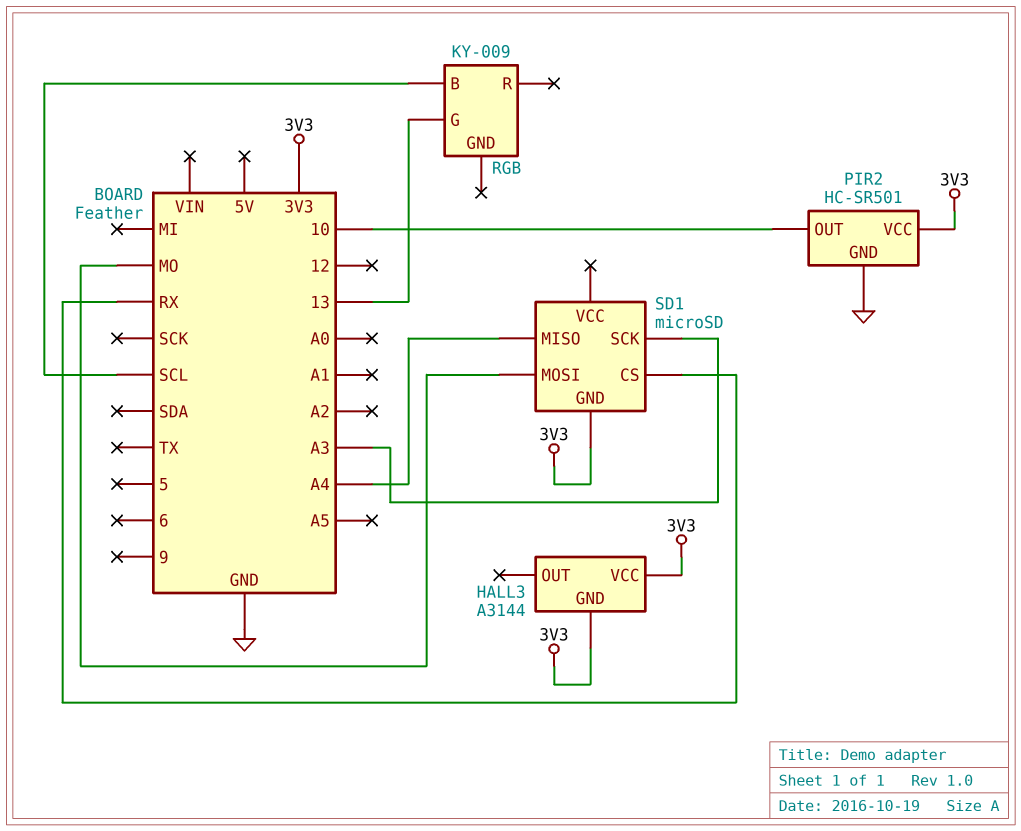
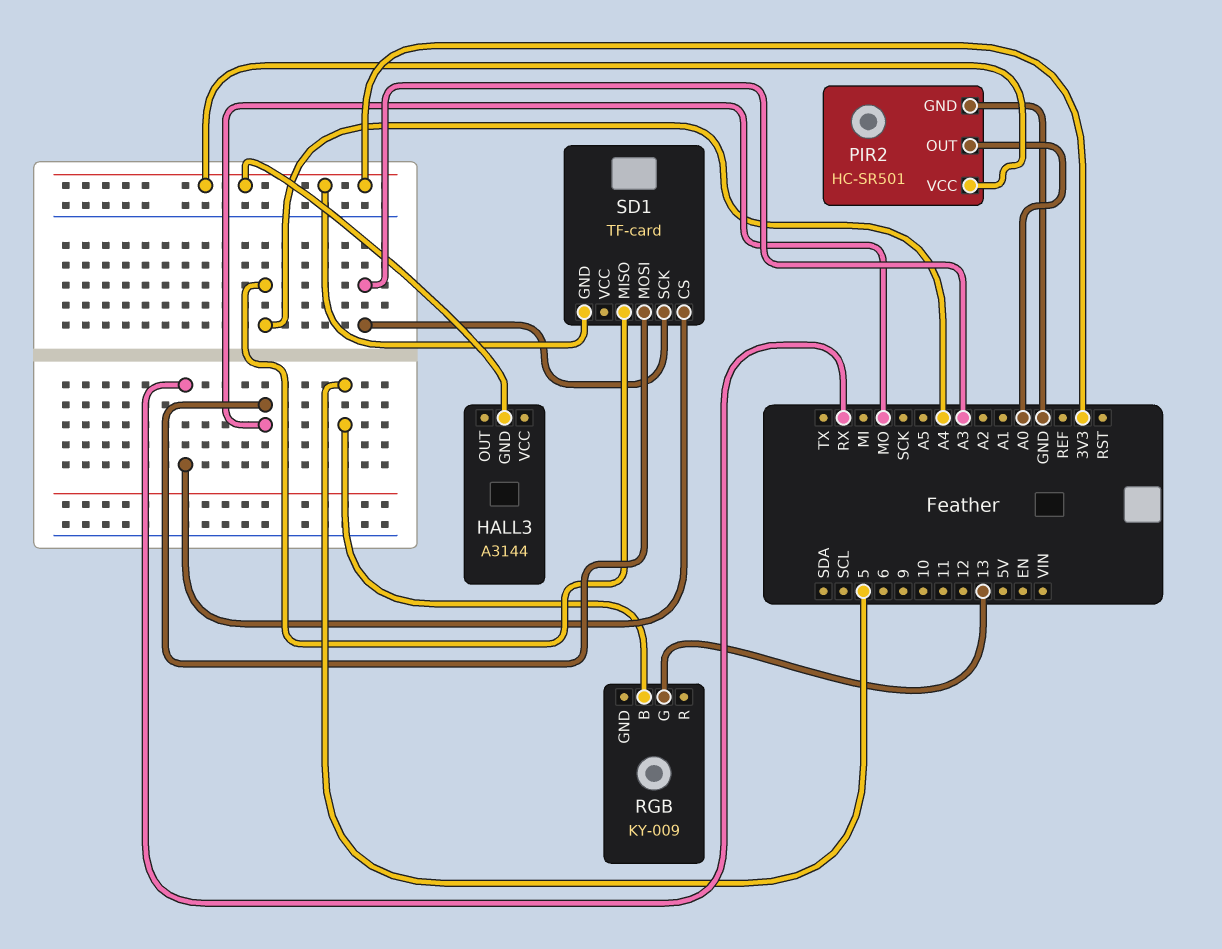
HALL3 pin VCC: 3V3 -> none
PIR2 pin OUT: 10 -> A0
RGB pin B: SCL -> 5
SD1: microSD -> TF-card

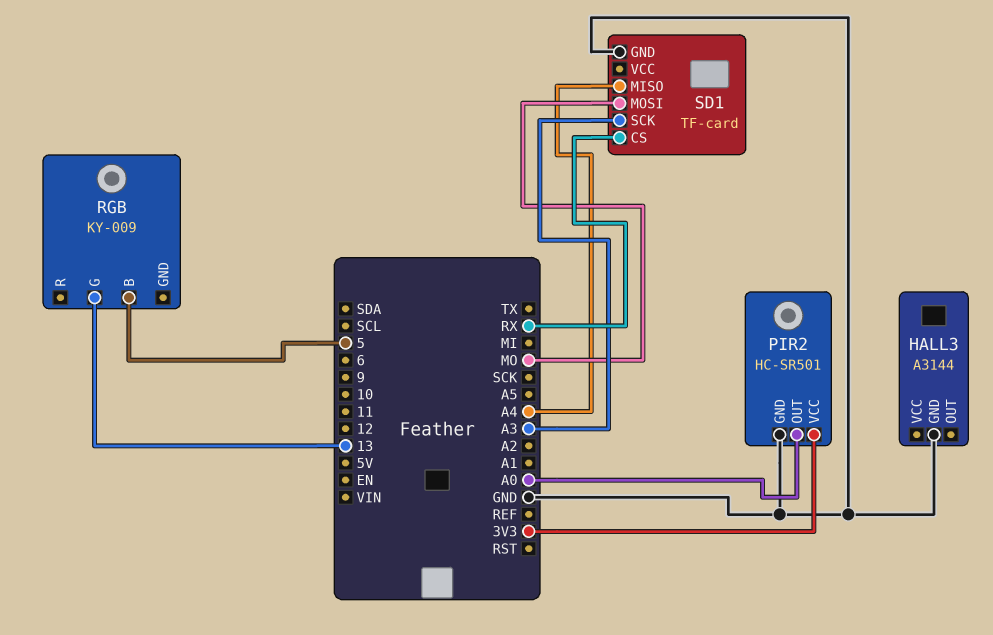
HALL3 pin GND: 3V3 -> GND
SD1 pin GND: 3V3 -> GND

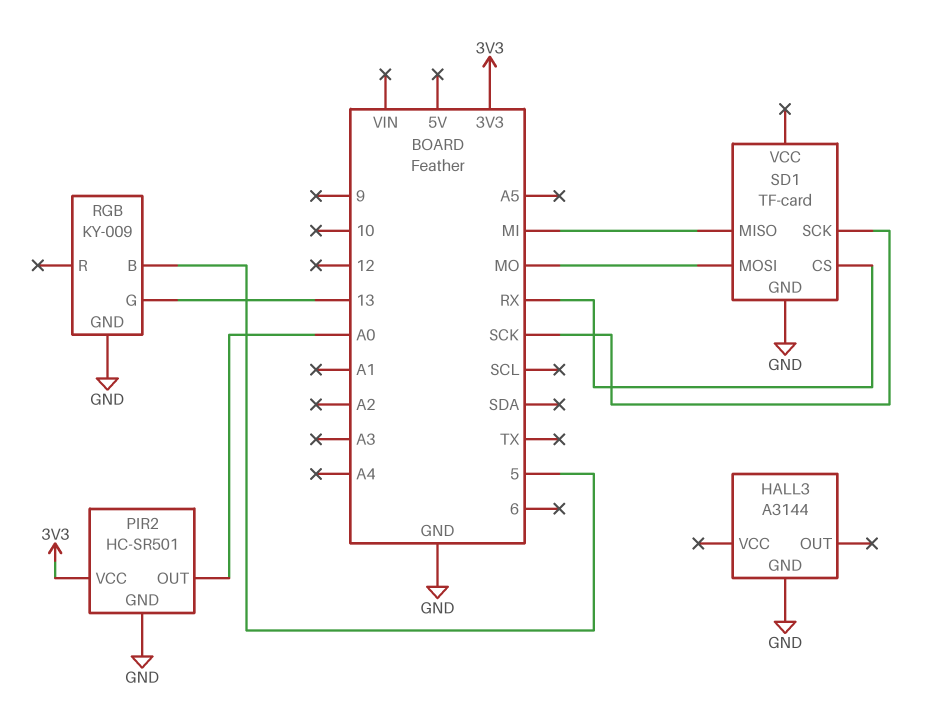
RGB pin GND: none -> GND
SD1 pin MISO: A4 -> MI
SD1 pin SCK: A3 -> SCK

